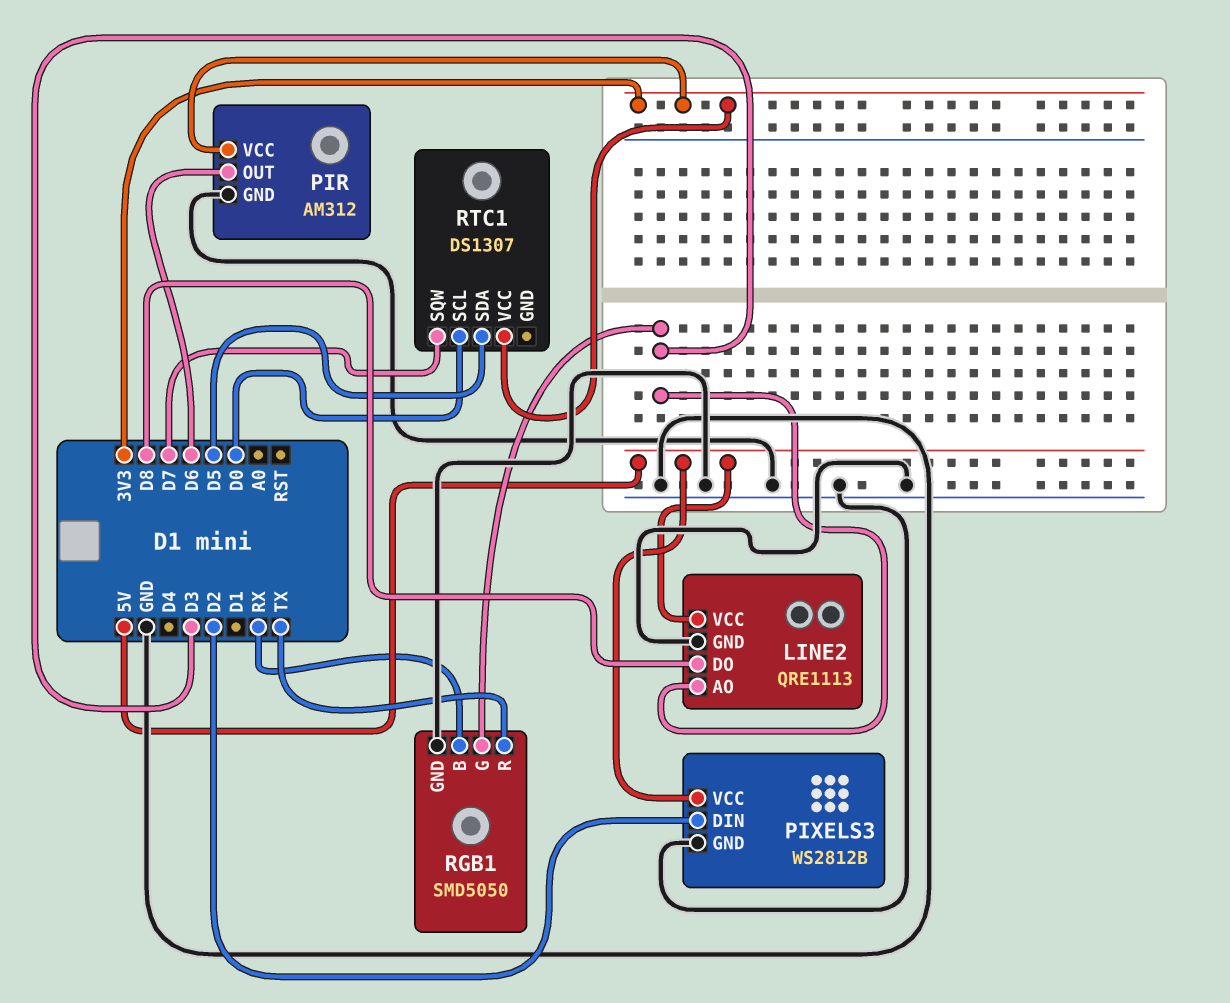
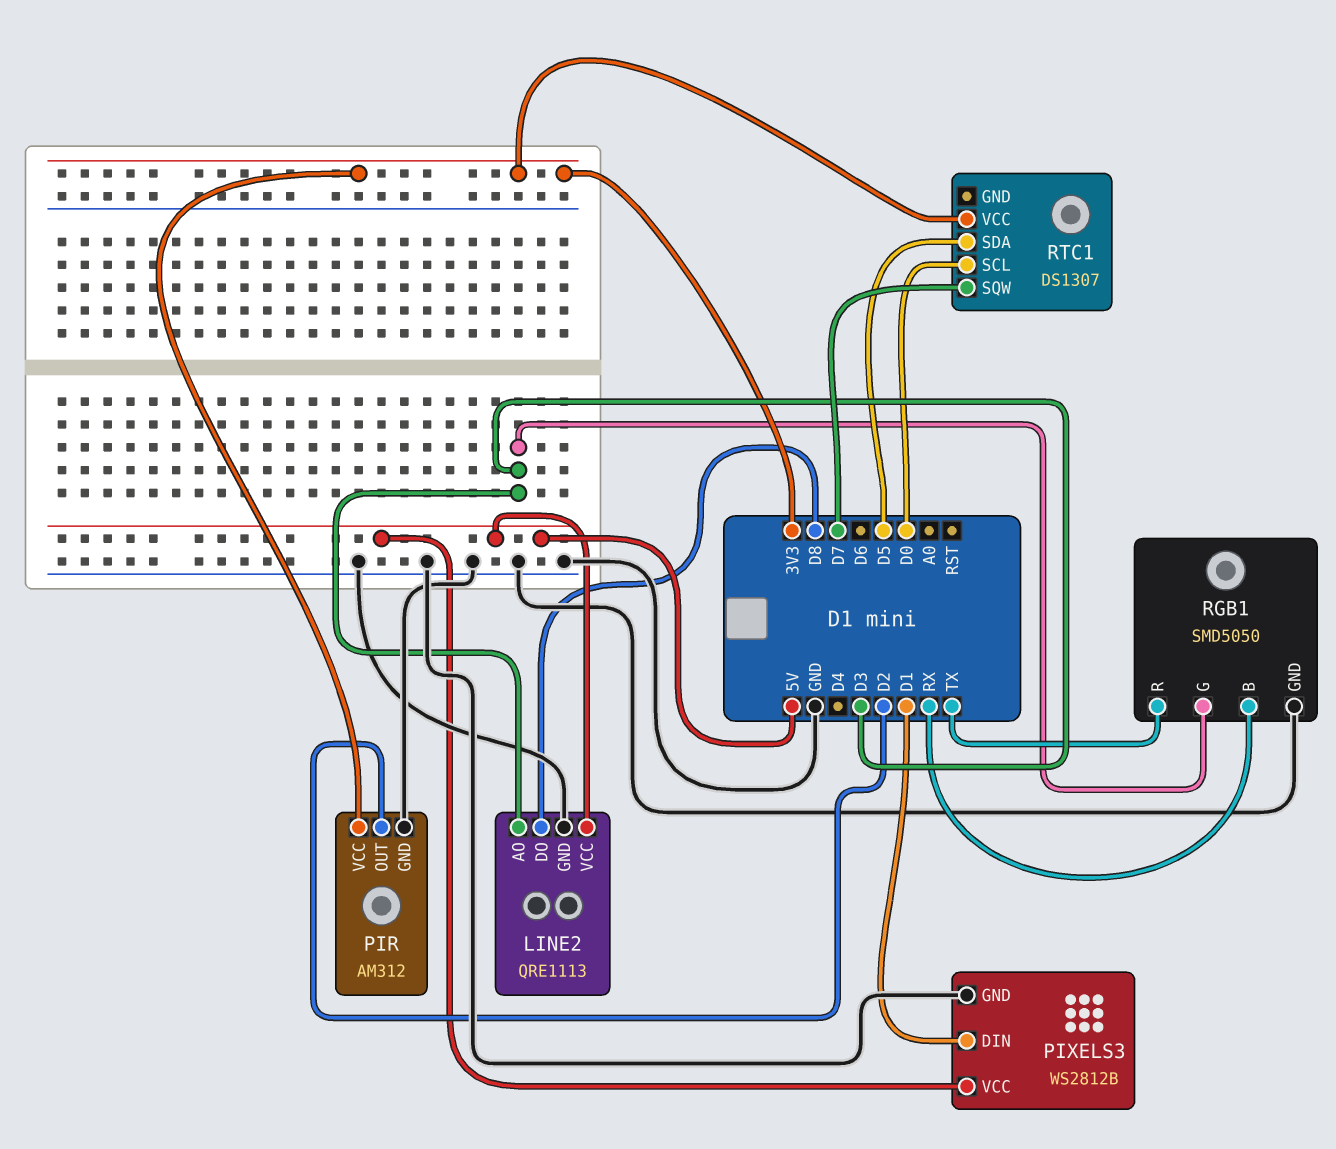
PIR pin OUT: D6 -> D2
PIXELS3 pin DIN: D2 -> D1

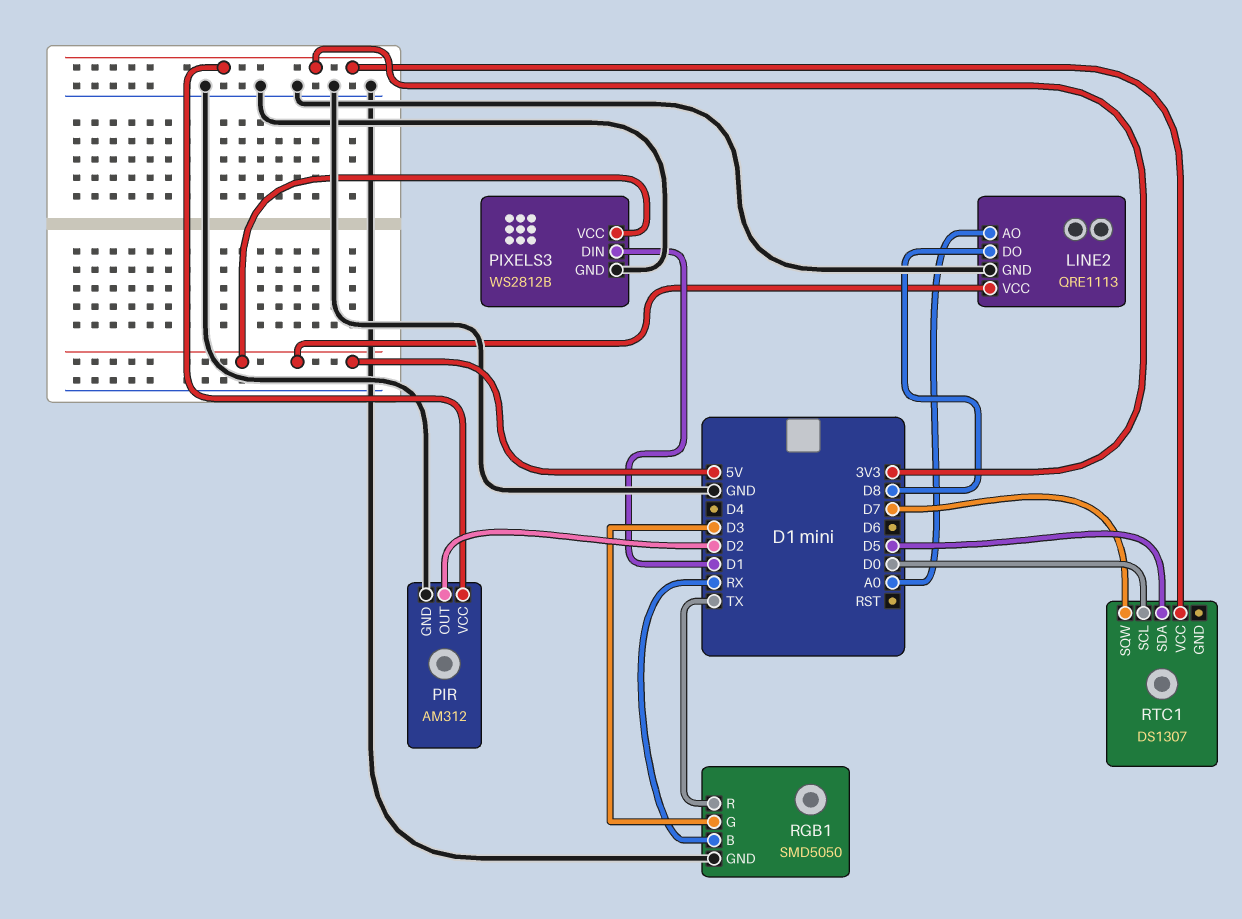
LINE2 pin AO: D3 -> A0

